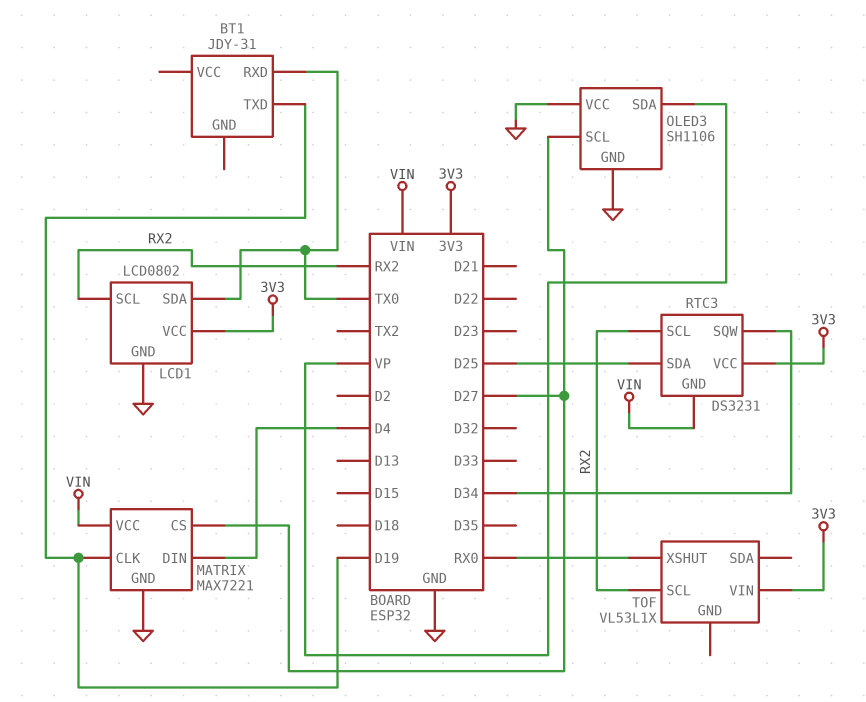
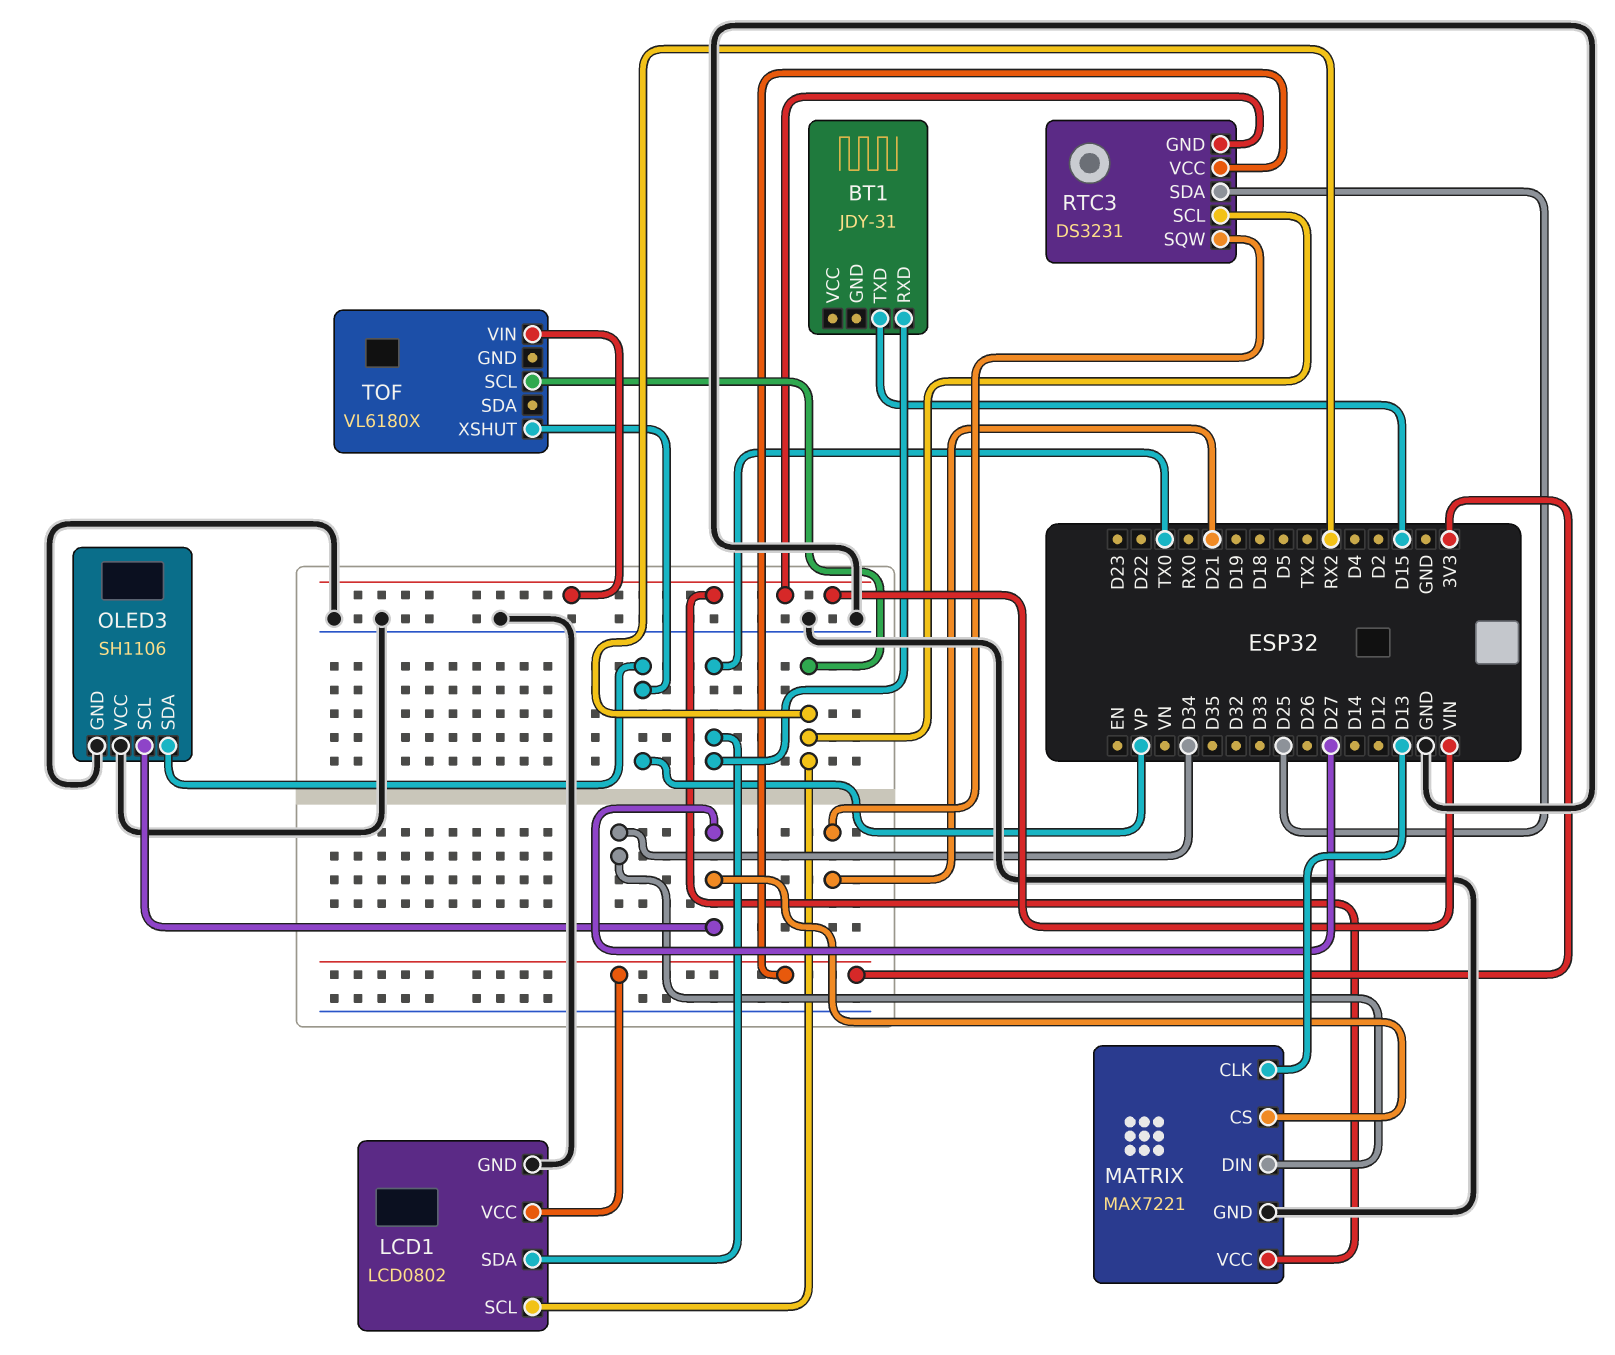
BT1 pin TXD: D19 -> D15
MATRIX pin CLK: D19 -> D13
MATRIX pin DIN: D4 -> D34
RTC3 pin SQW: D34 -> D21
TOF: VL53L1X -> VL6180X
TOF pin VIN: 3V3 -> VIN
TOF pin XSHUT: RX0 -> VP

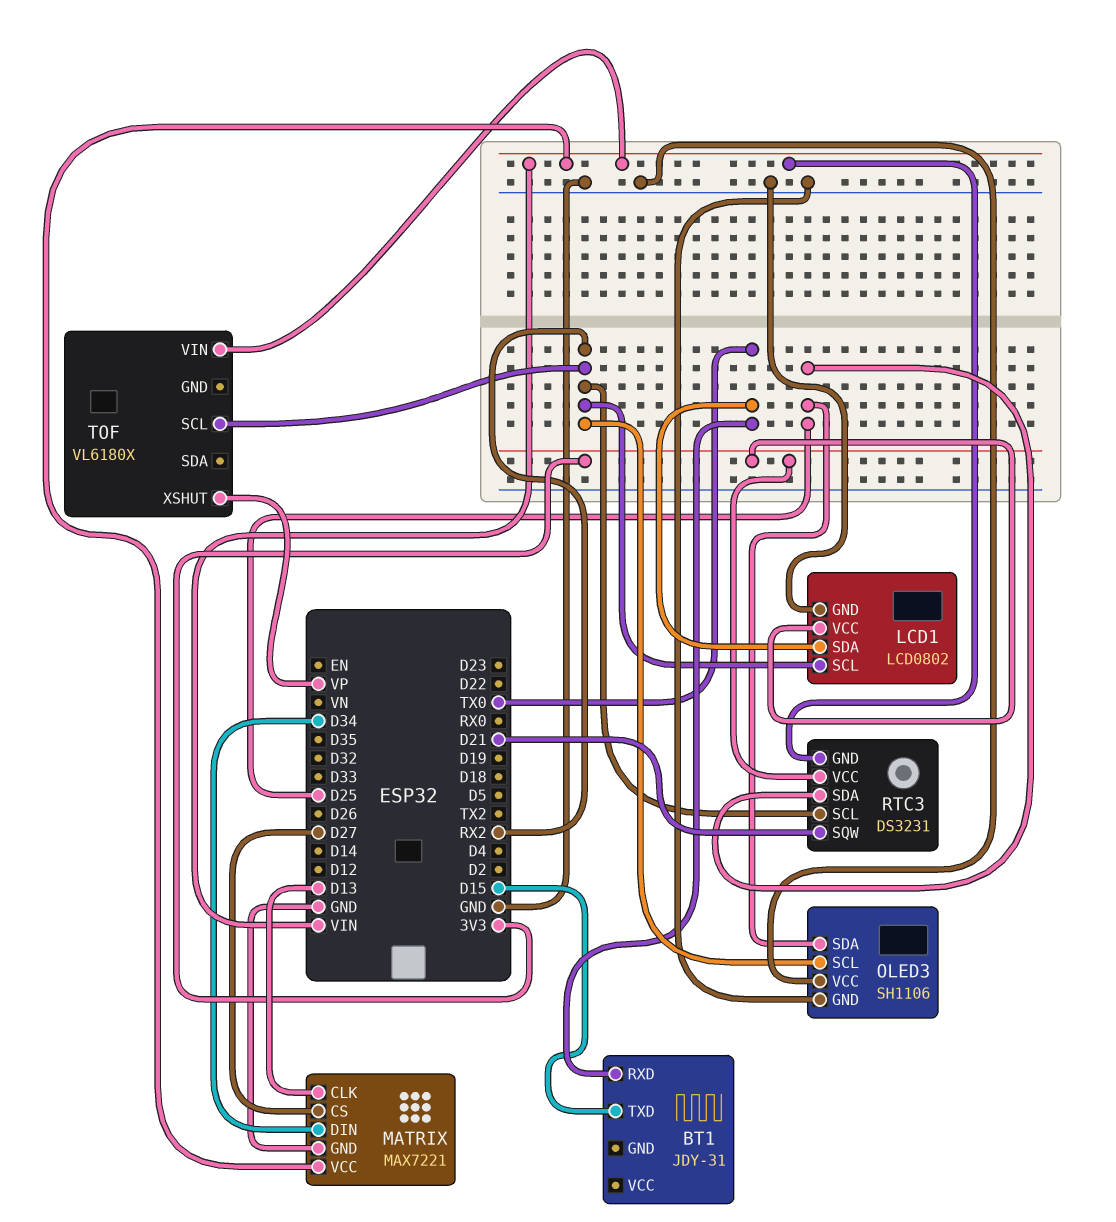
OLED3 pin SCL: D27 -> RX2
OLED3 pin SDA: VP -> D25

